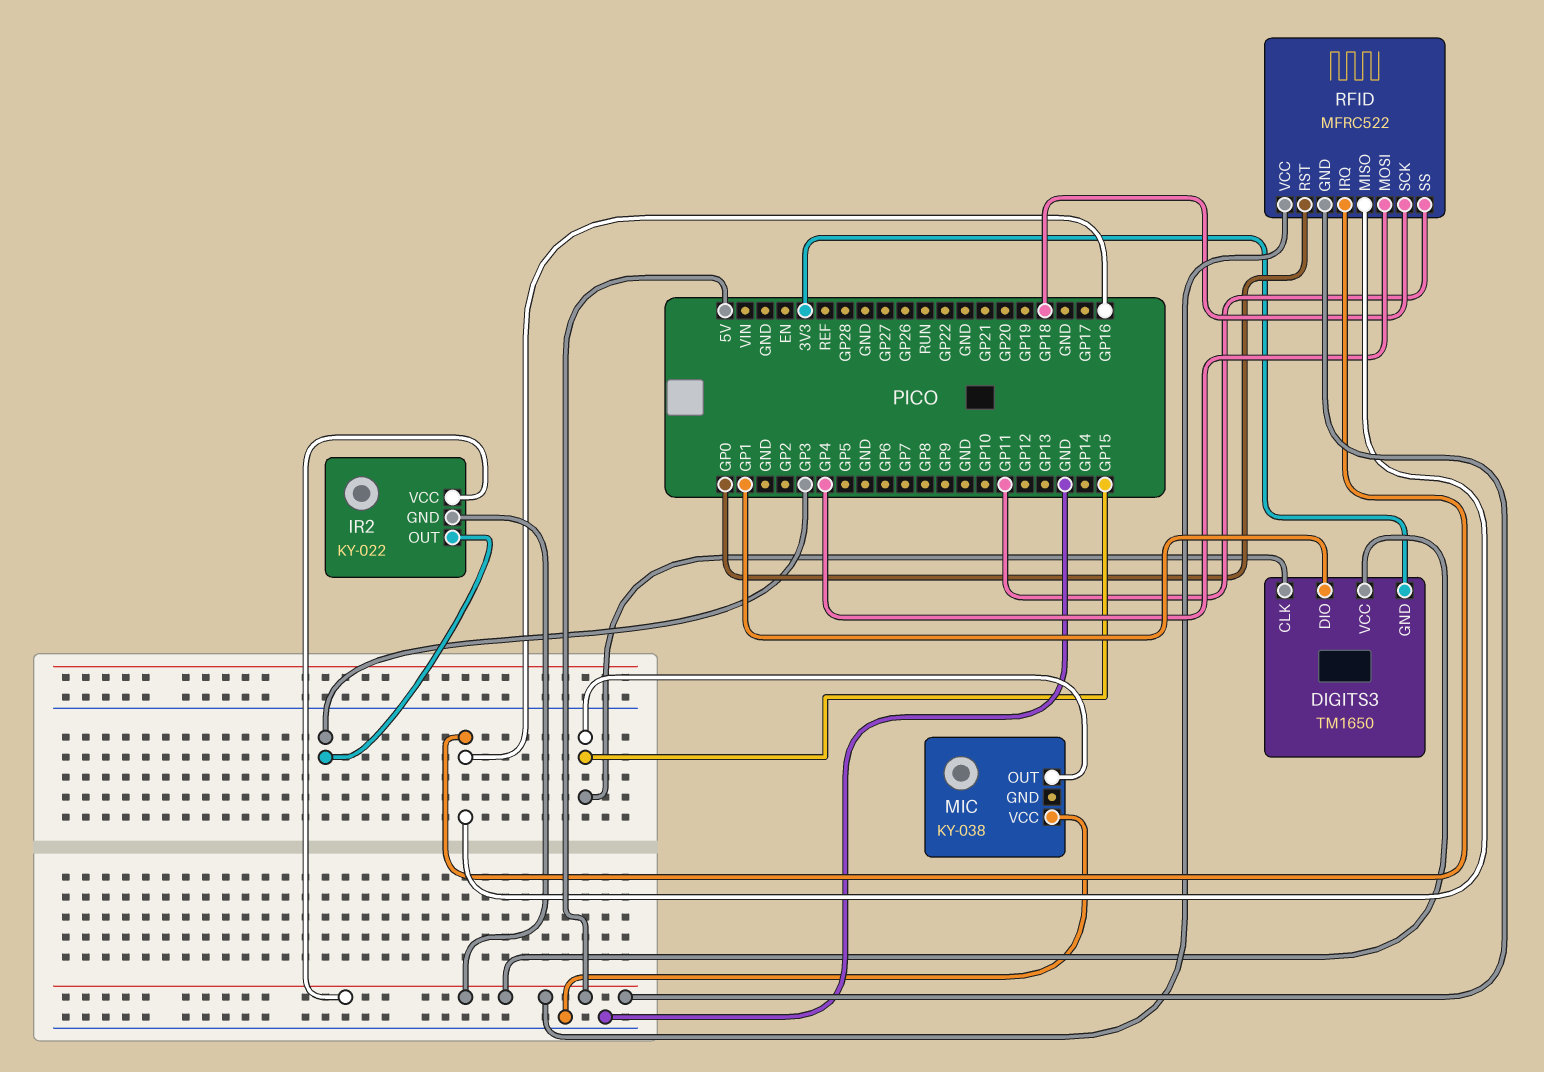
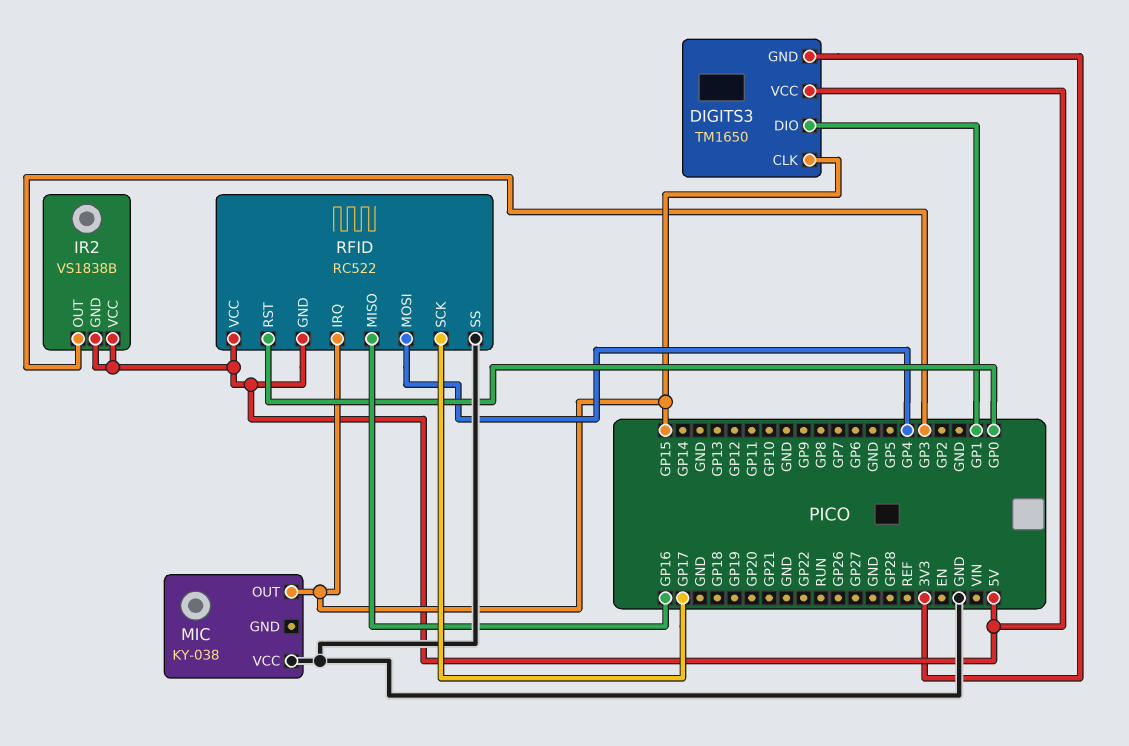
IR2: KY-022 -> VS1838B
RFID: MFRC522 -> RC522
RFID pin IRQ: GP16 -> GP15
RFID pin SCK: GP18 -> GP17
RFID pin SS: GP11 -> GND

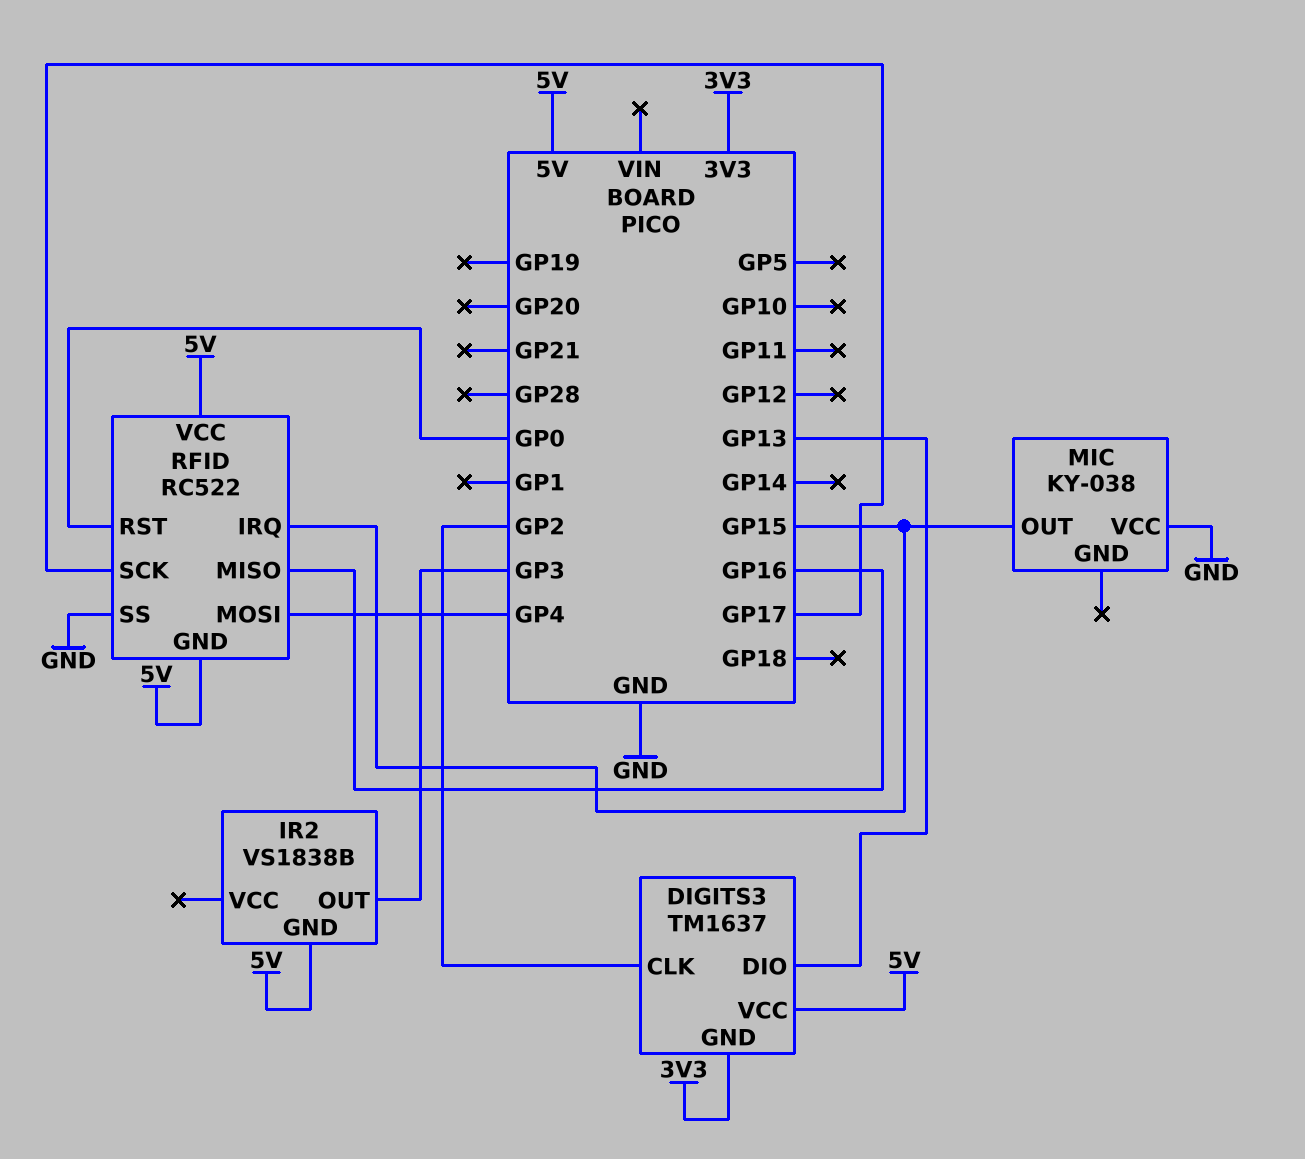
DIGITS3: TM1650 -> TM1637
DIGITS3 pin CLK: GP15 -> GP2
DIGITS3 pin DIO: GP1 -> GP13
IR2 pin VCC: 5V -> none

